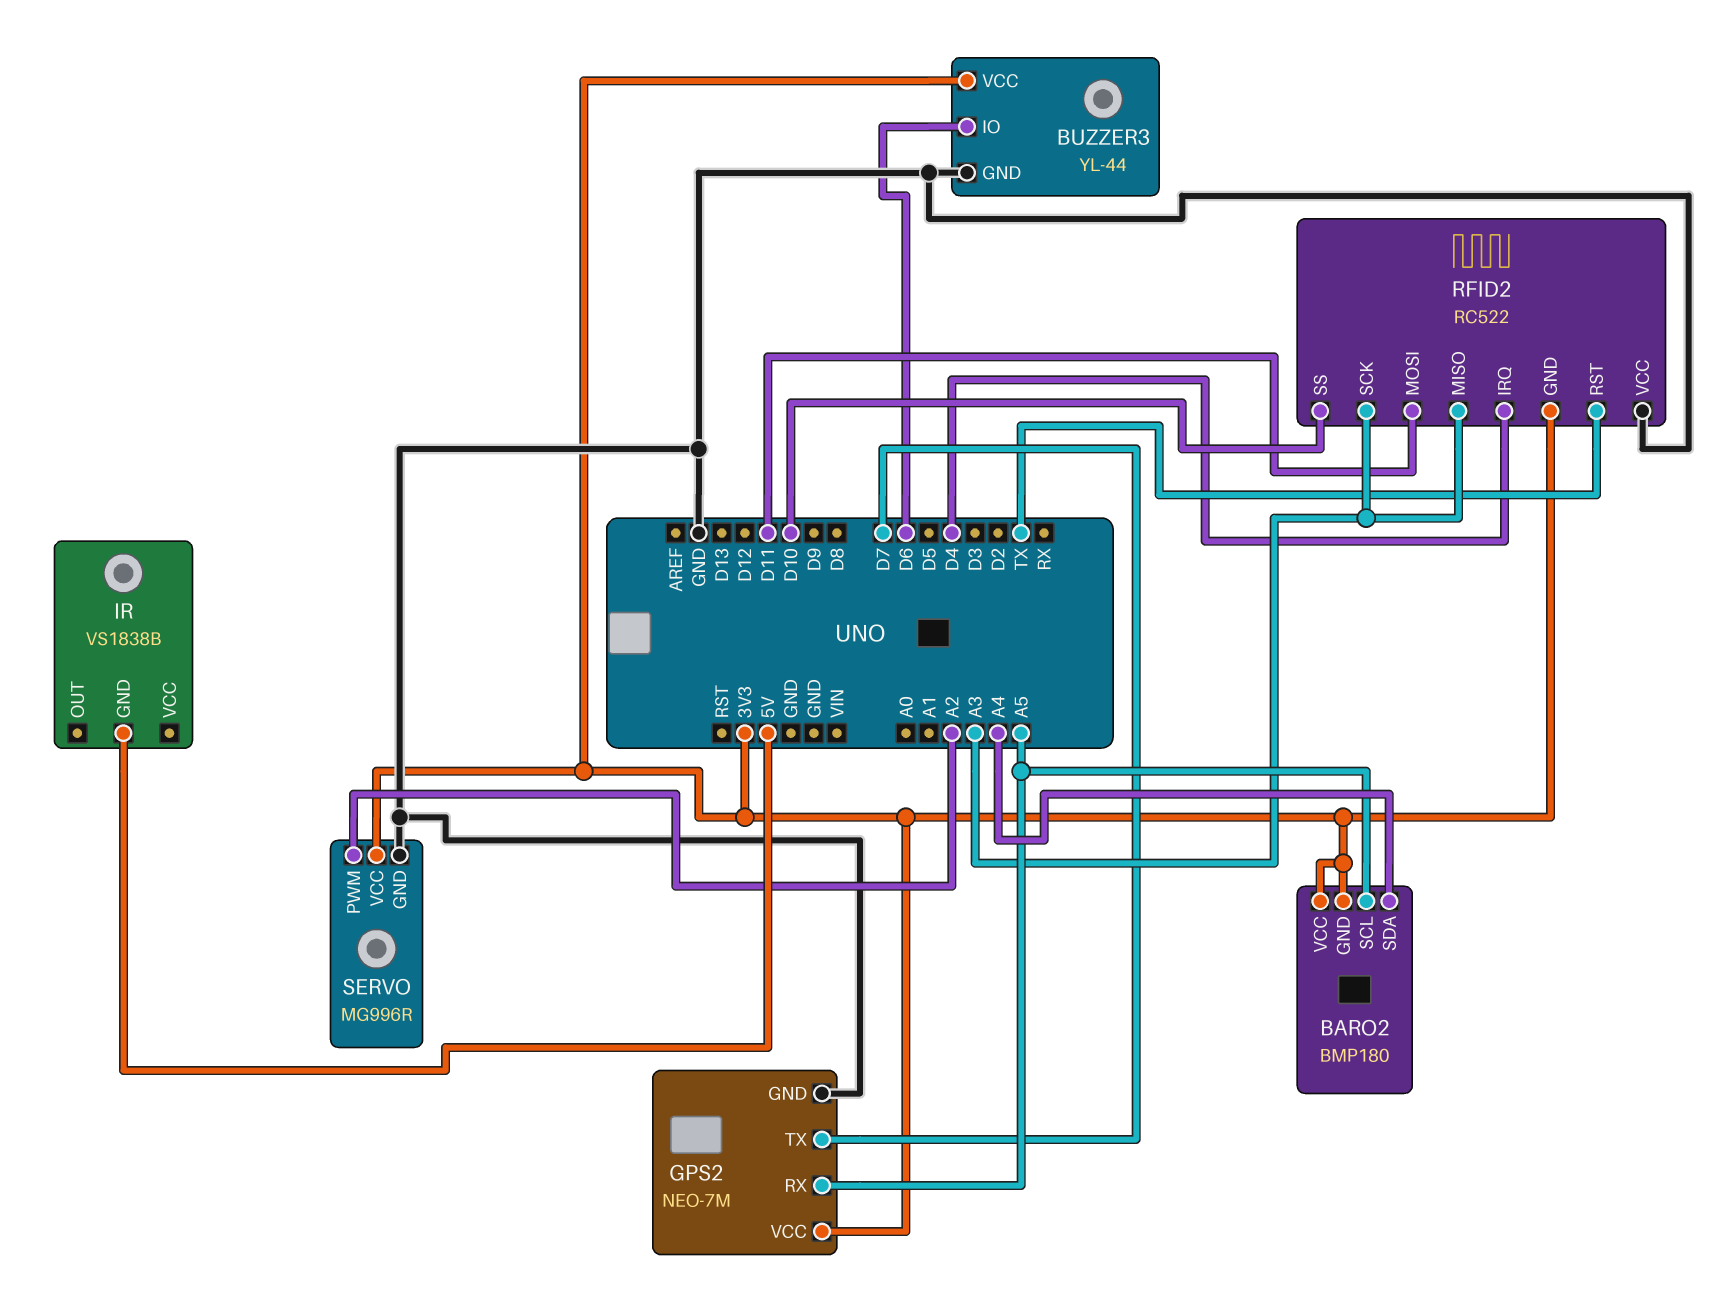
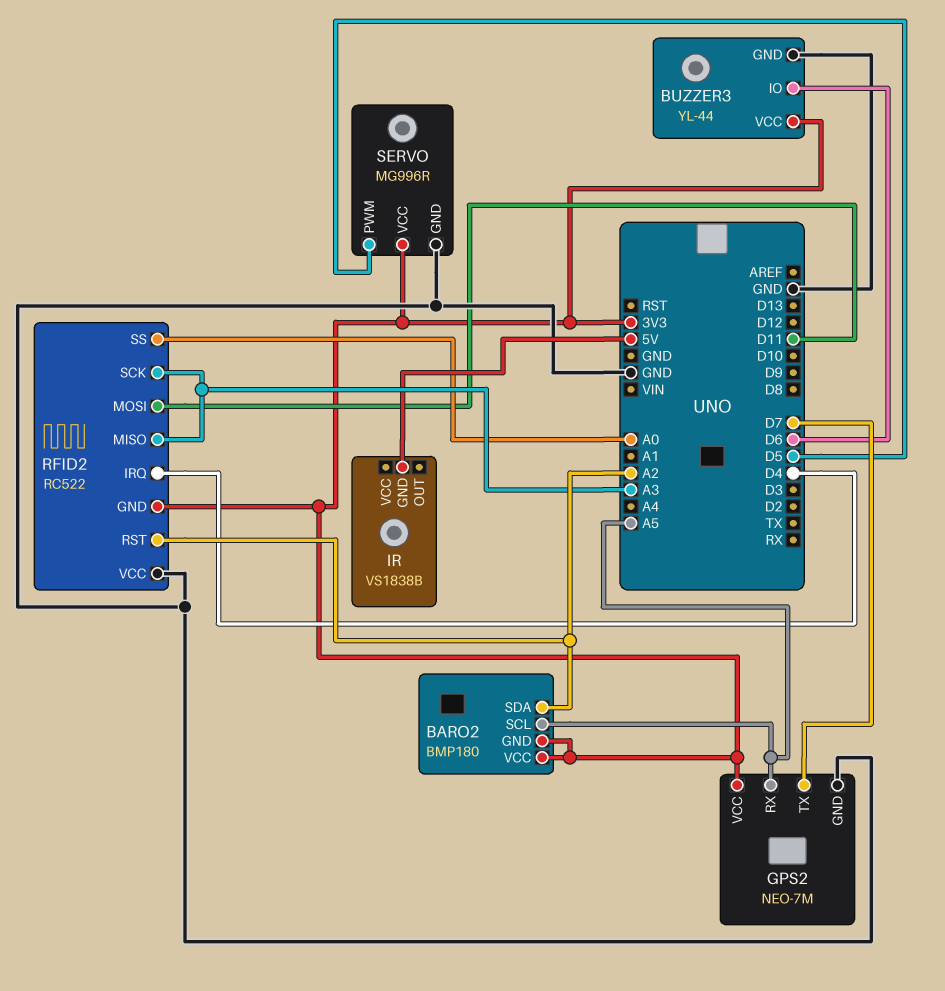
BARO2 pin SDA: A4 -> A2
RFID2 pin RST: TX -> A2
RFID2 pin SS: D10 -> A0
SERVO pin PWM: A2 -> D5

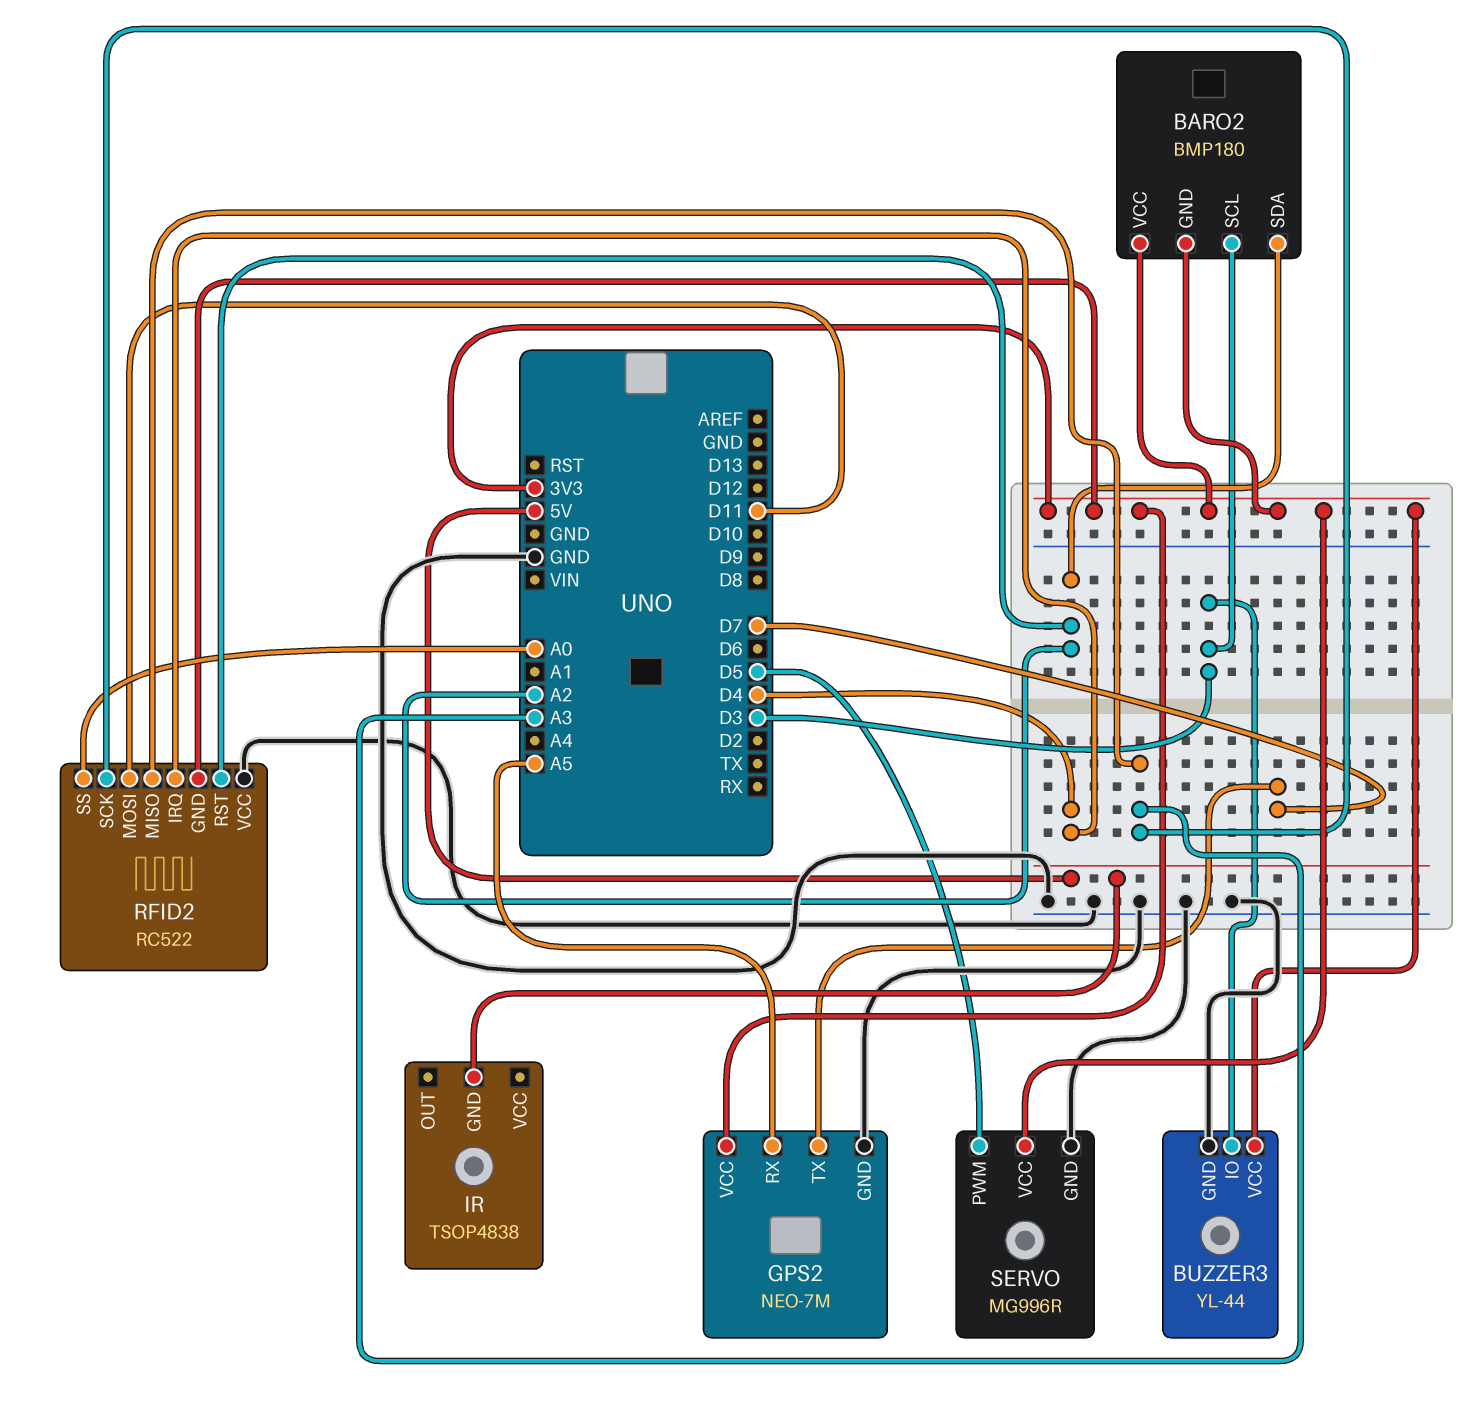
BARO2 pin SCL: A5 -> D3
BUZZER3 pin IO: D6 -> D3
IR: VS1838B -> TSOP4838

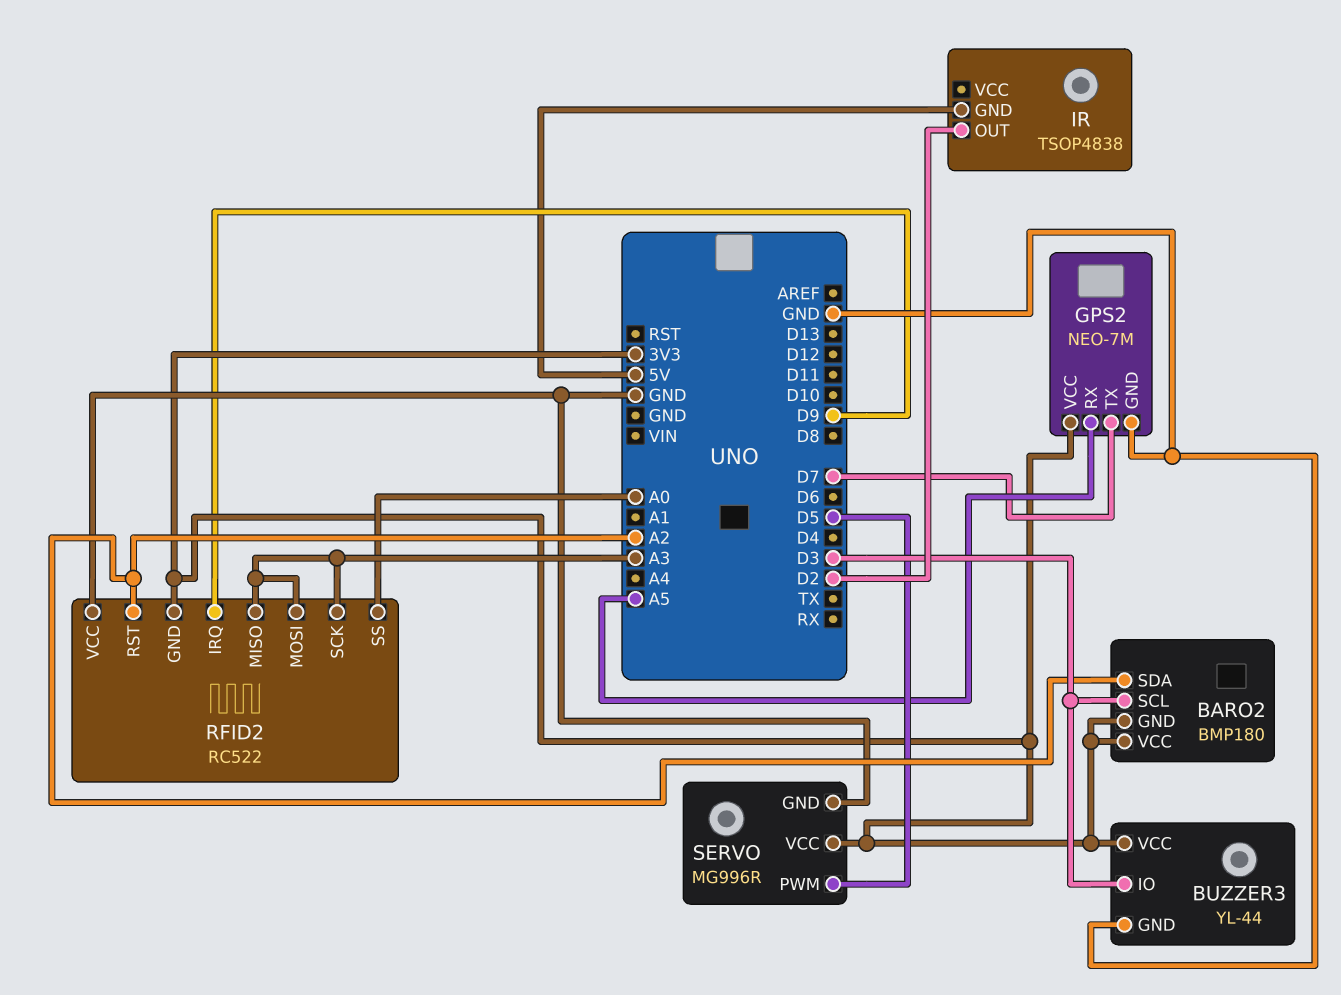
IR pin OUT: none -> D2
RFID2 pin IRQ: D4 -> D9
RFID2 pin MOSI: D11 -> A3

